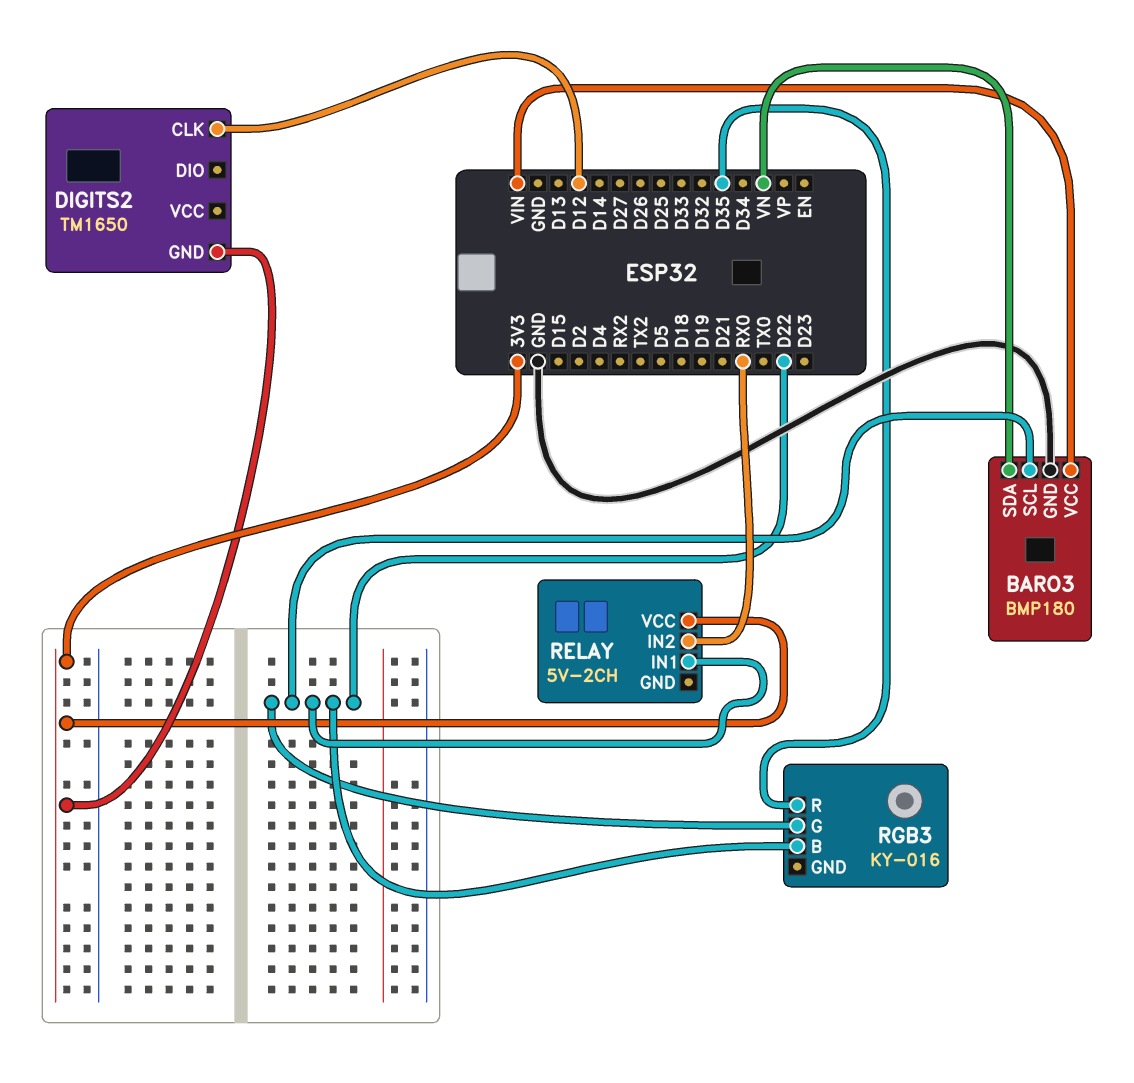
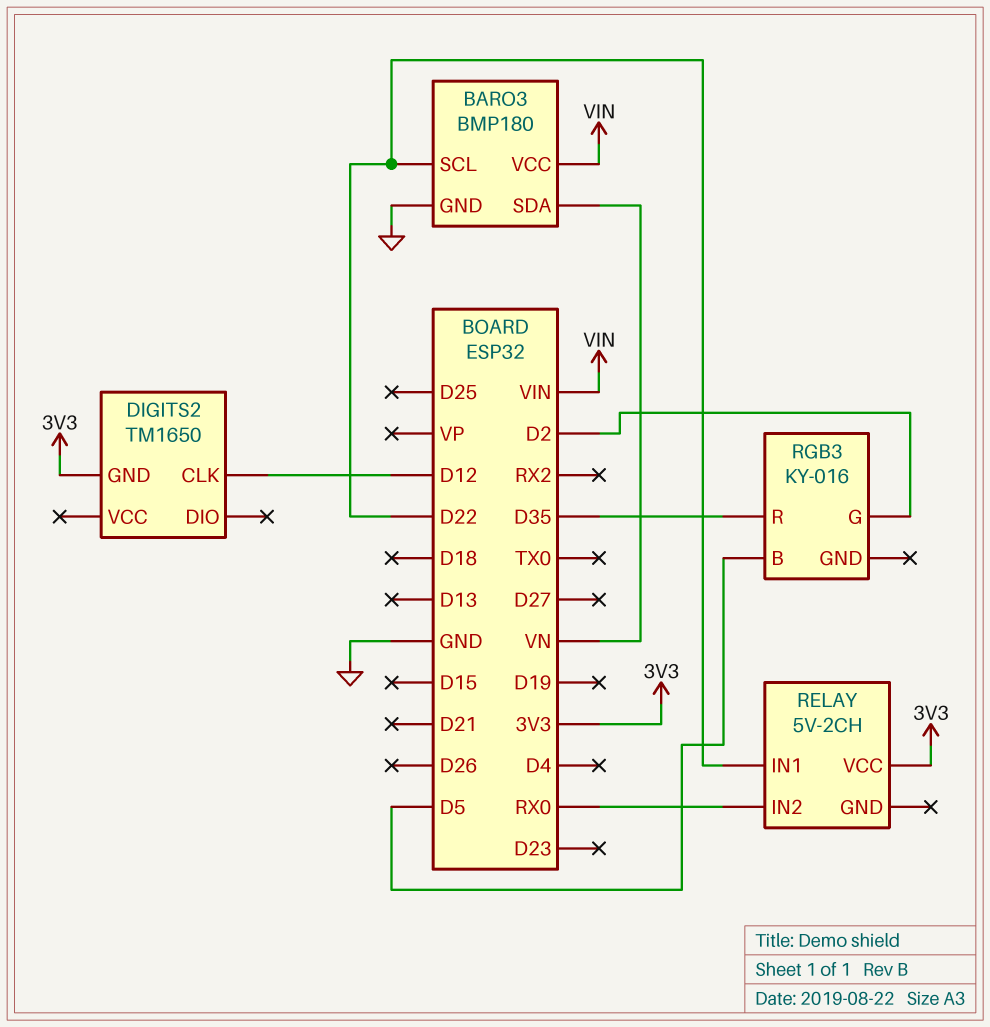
RGB3 pin B: D22 -> D5
RGB3 pin G: D22 -> D2

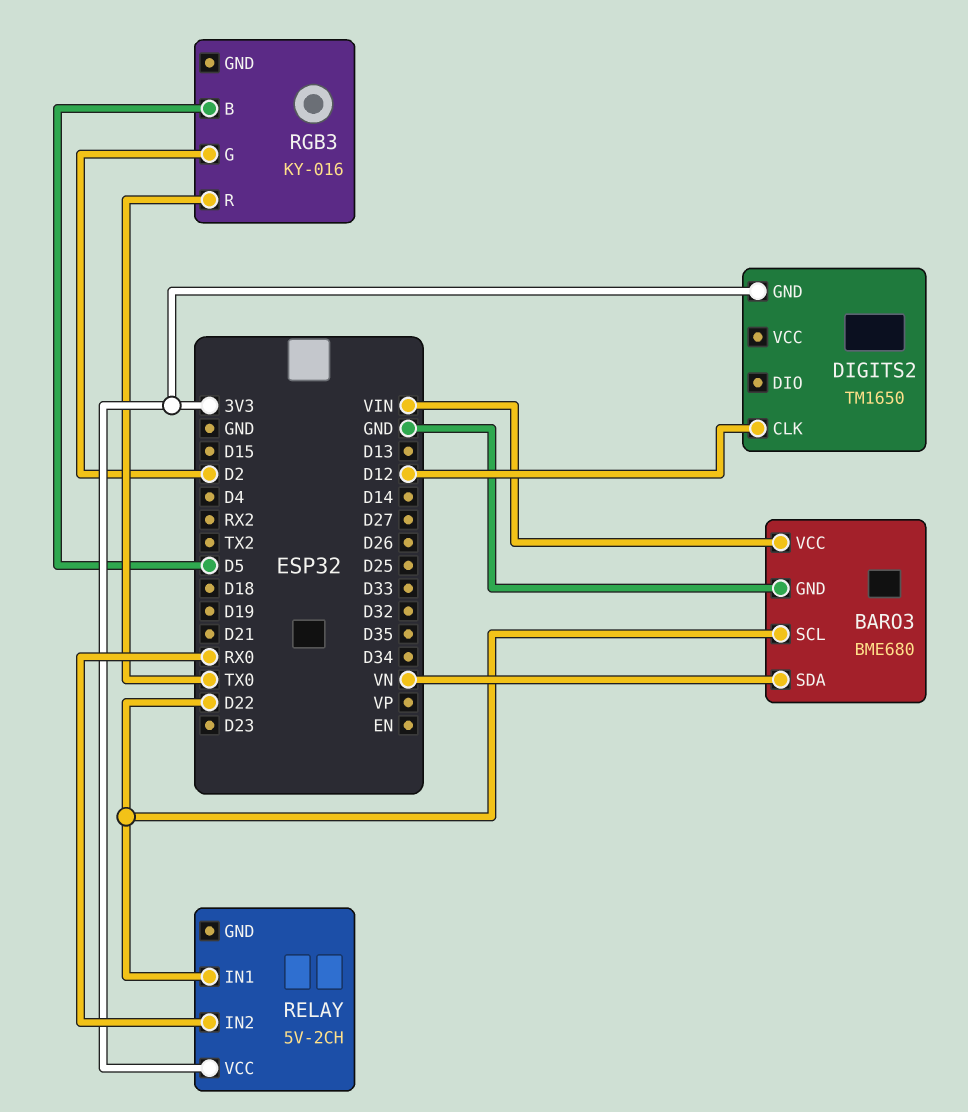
BARO3: BMP180 -> BME680
RGB3 pin R: D35 -> TX0

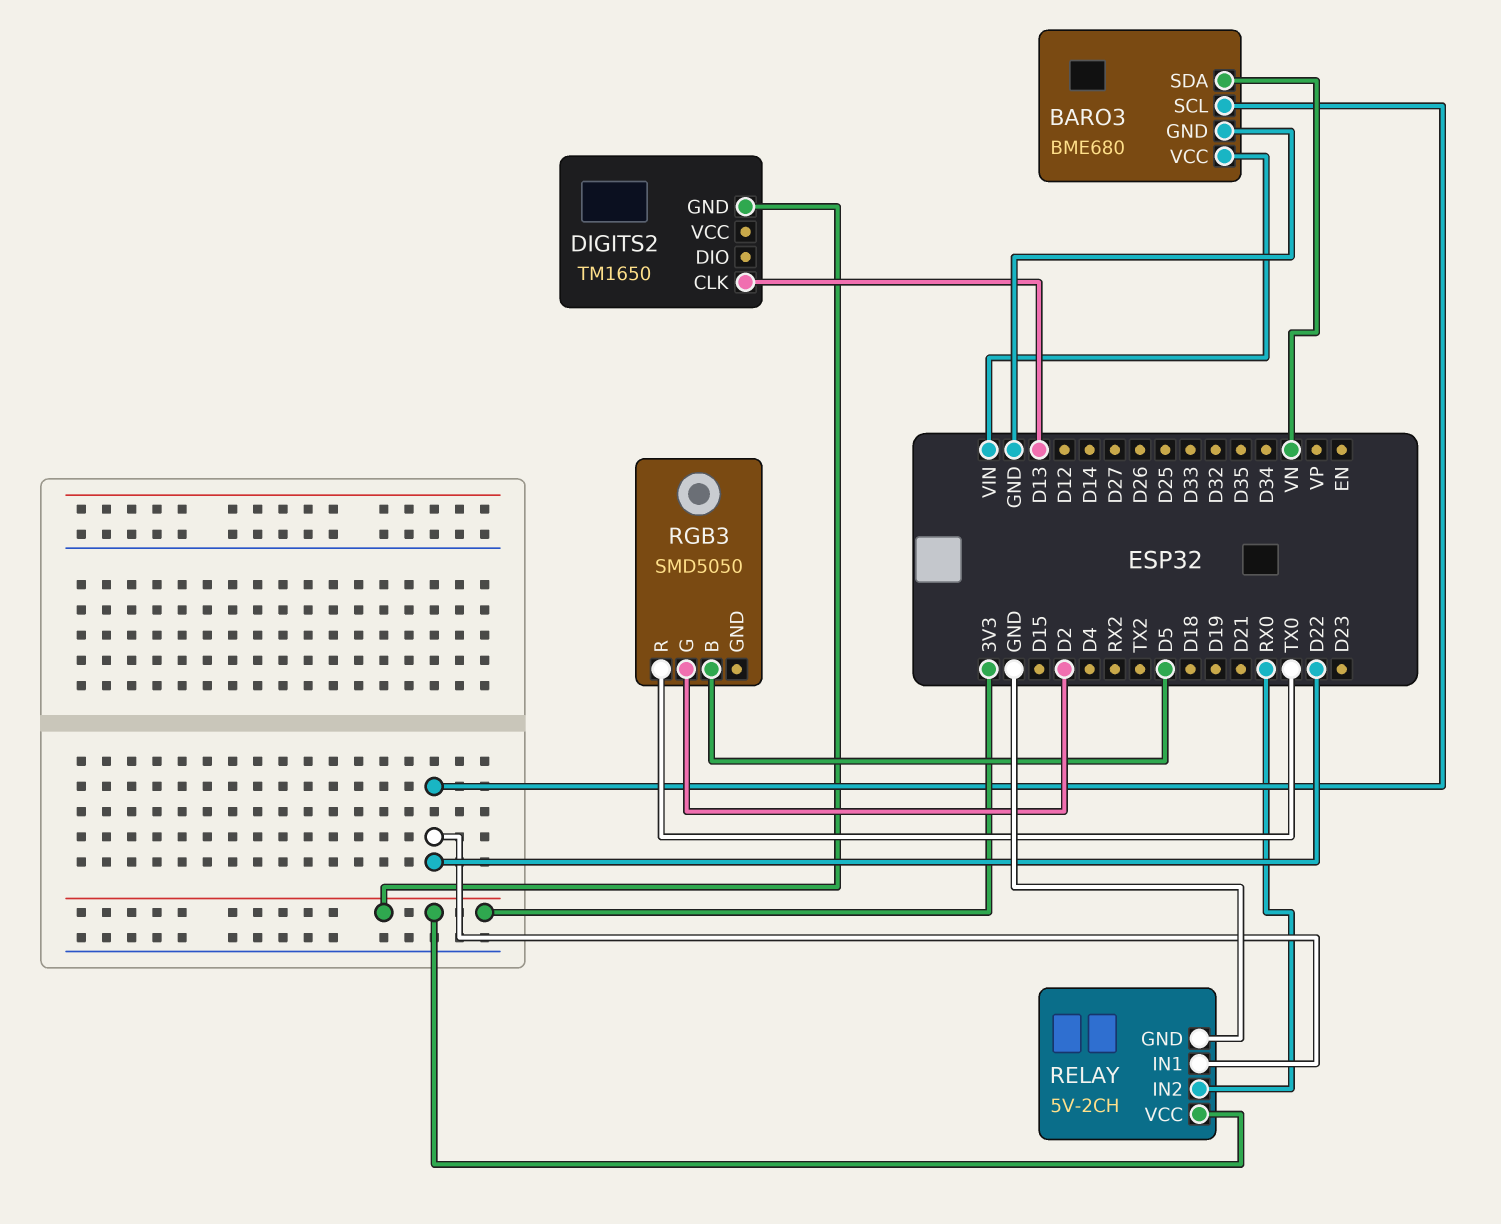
DIGITS2 pin CLK: D12 -> D13
RELAY pin GND: none -> GND
RGB3: KY-016 -> SMD5050

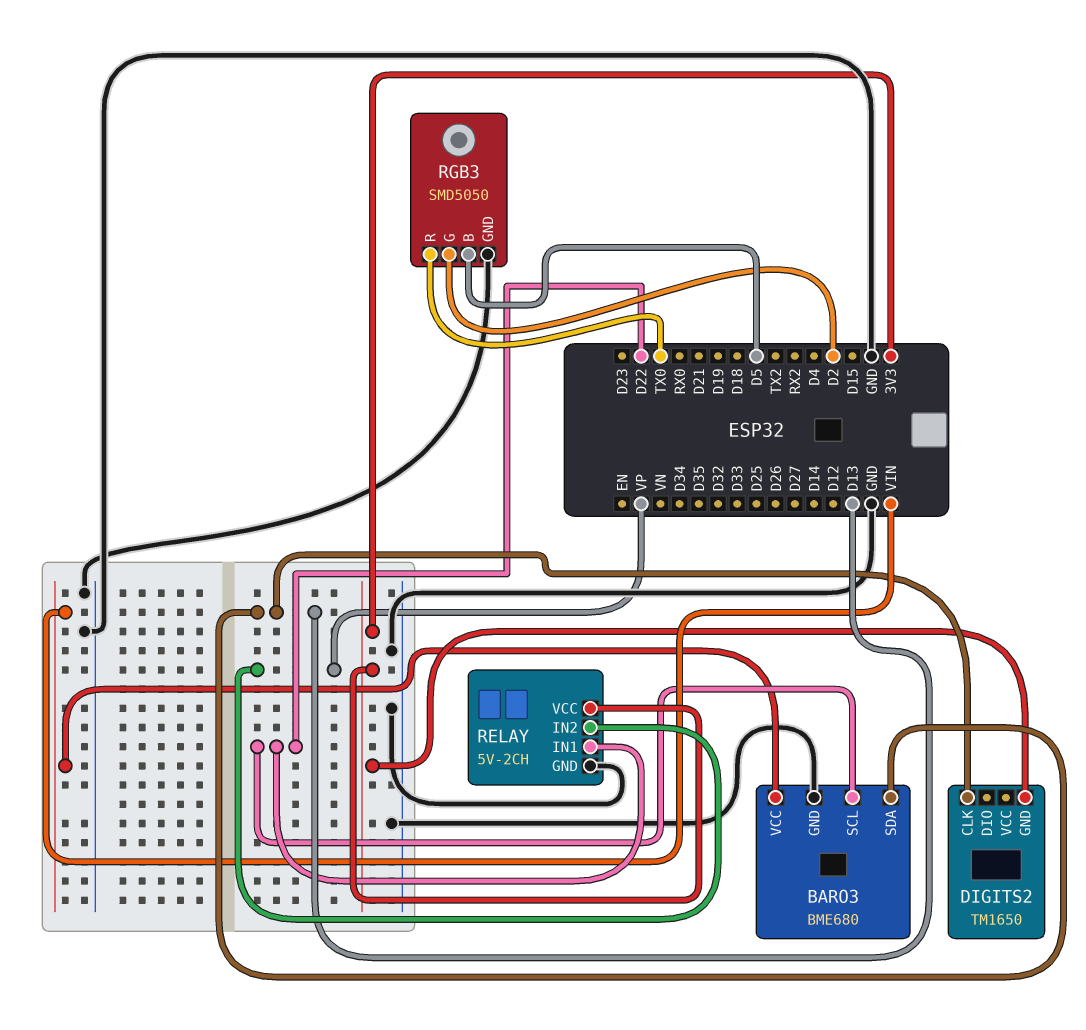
BARO3 pin SDA: VN -> D13
RELAY pin IN2: RX0 -> VP
RGB3 pin GND: none -> GND

